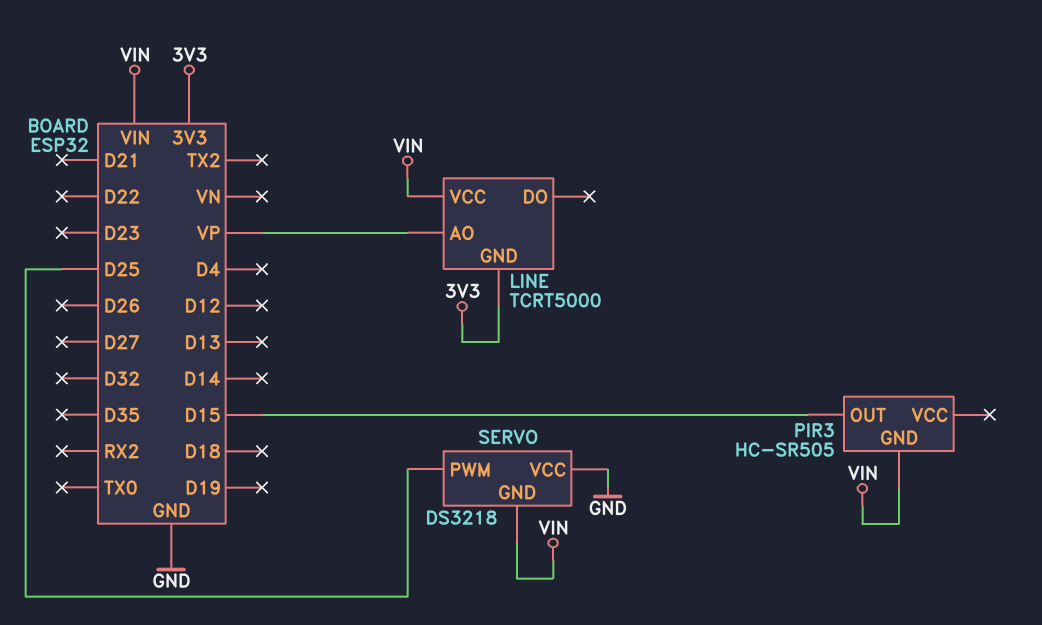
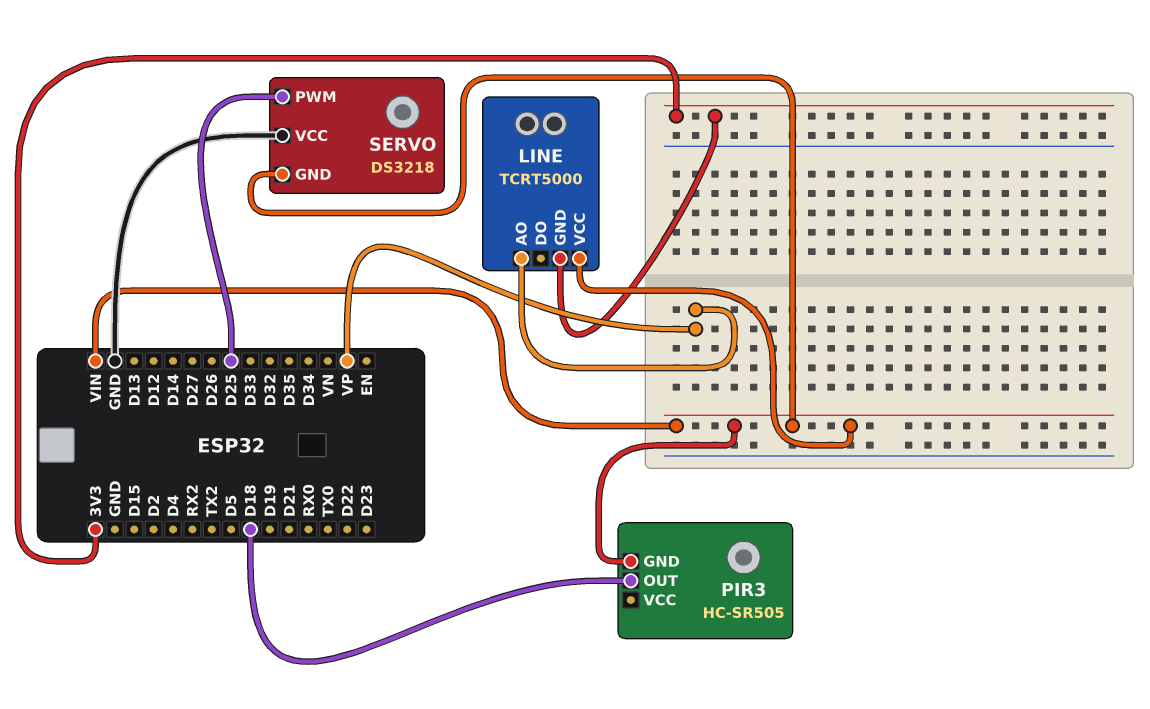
PIR3 pin OUT: D15 -> D18

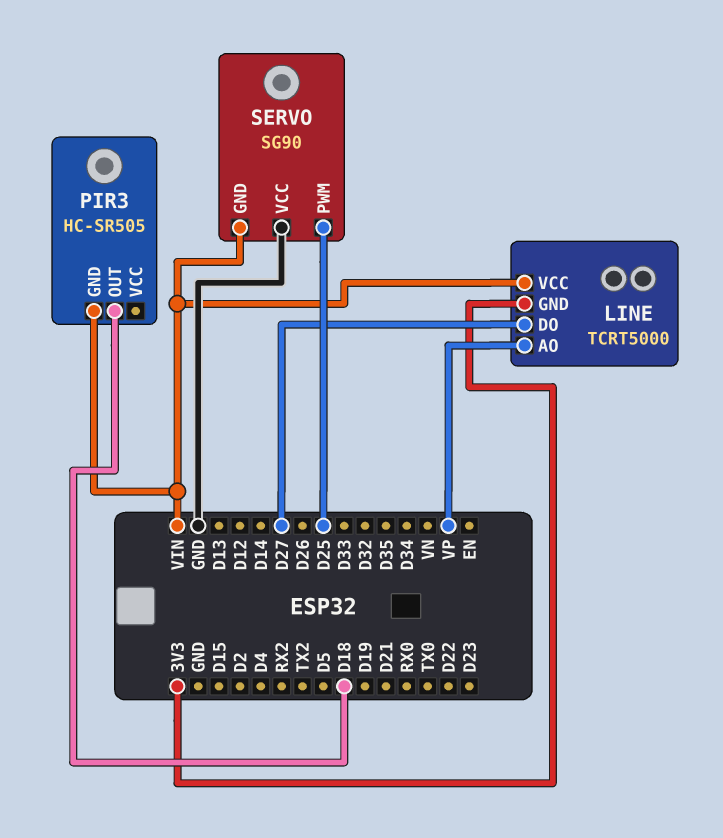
LINE pin DO: none -> D27
SERVO: DS3218 -> SG90

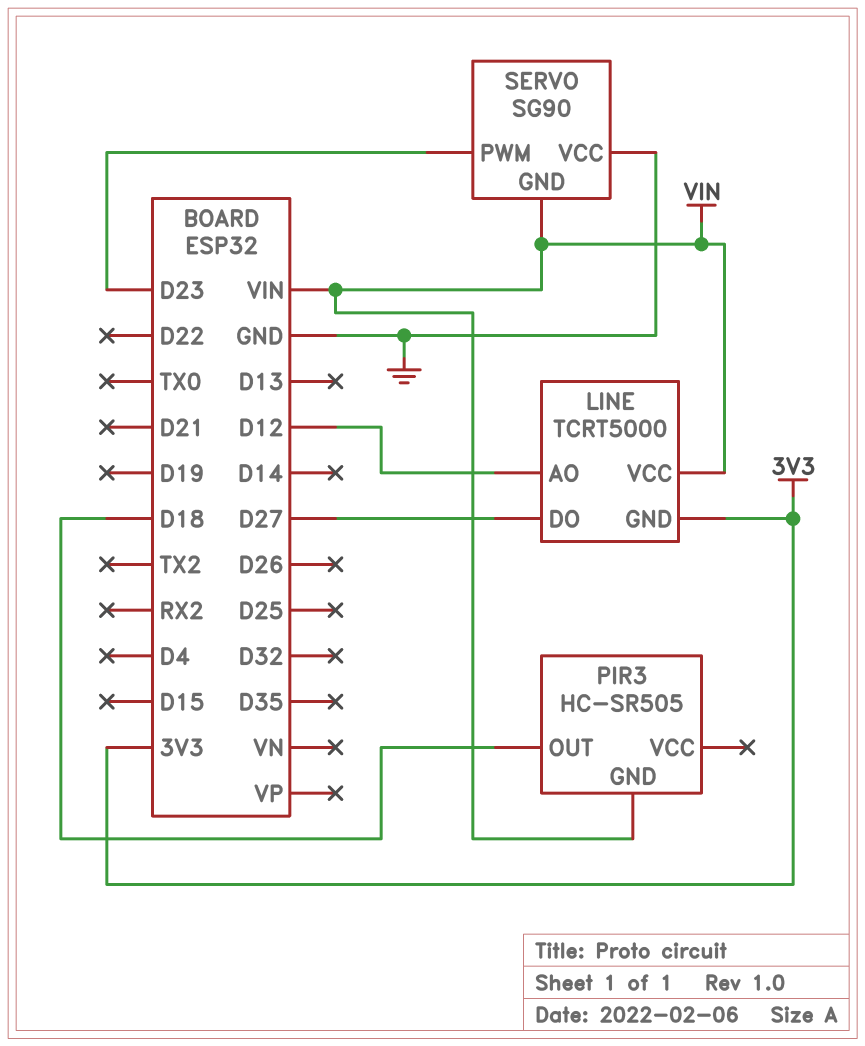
LINE pin AO: VP -> D12
SERVO pin PWM: D25 -> D23

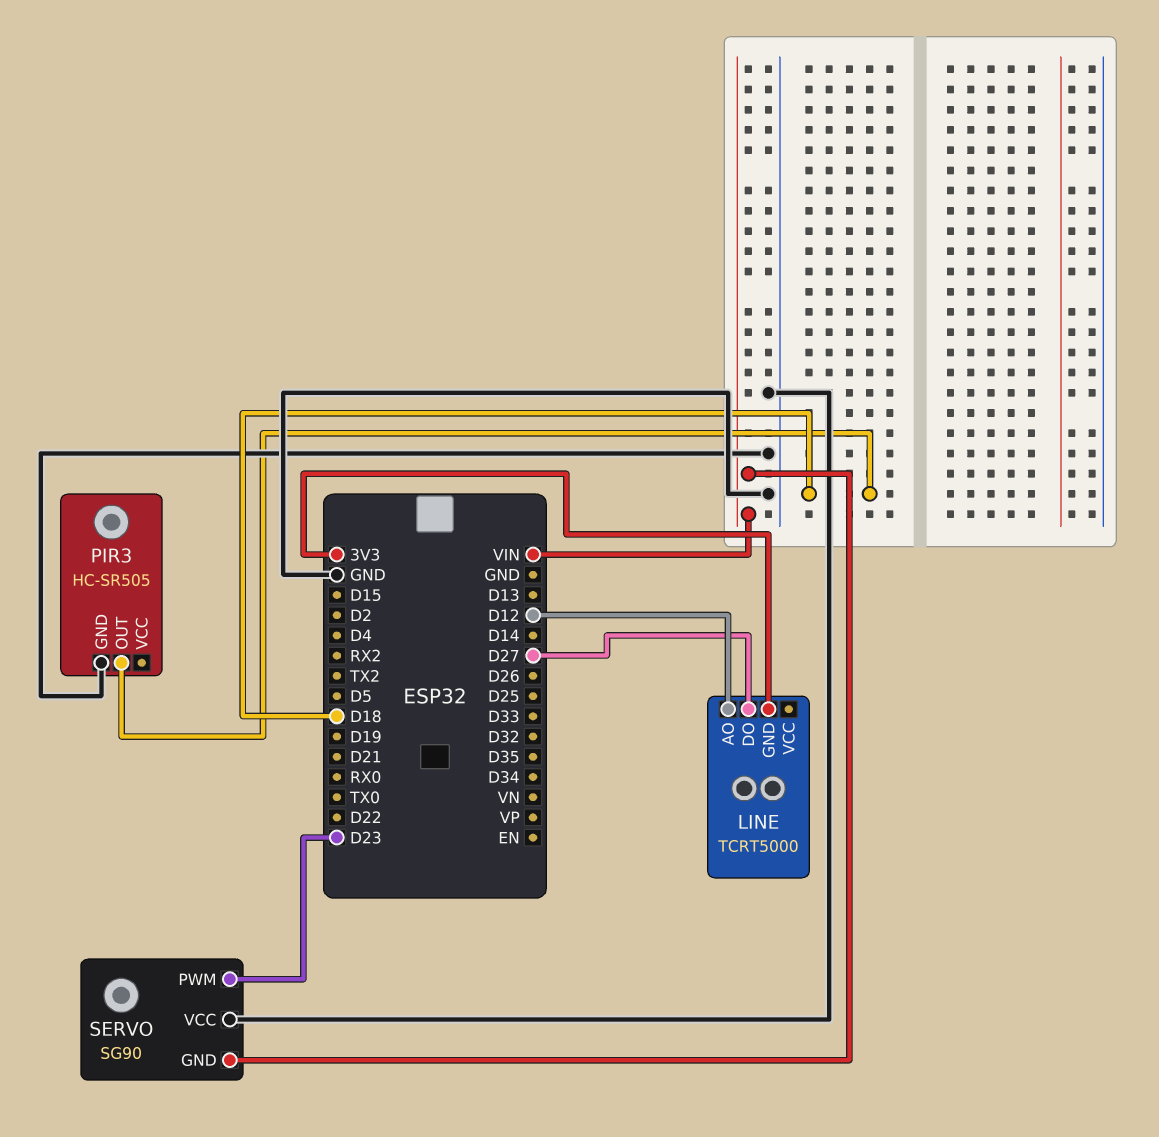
LINE pin VCC: VIN -> none
PIR3 pin GND: VIN -> GND

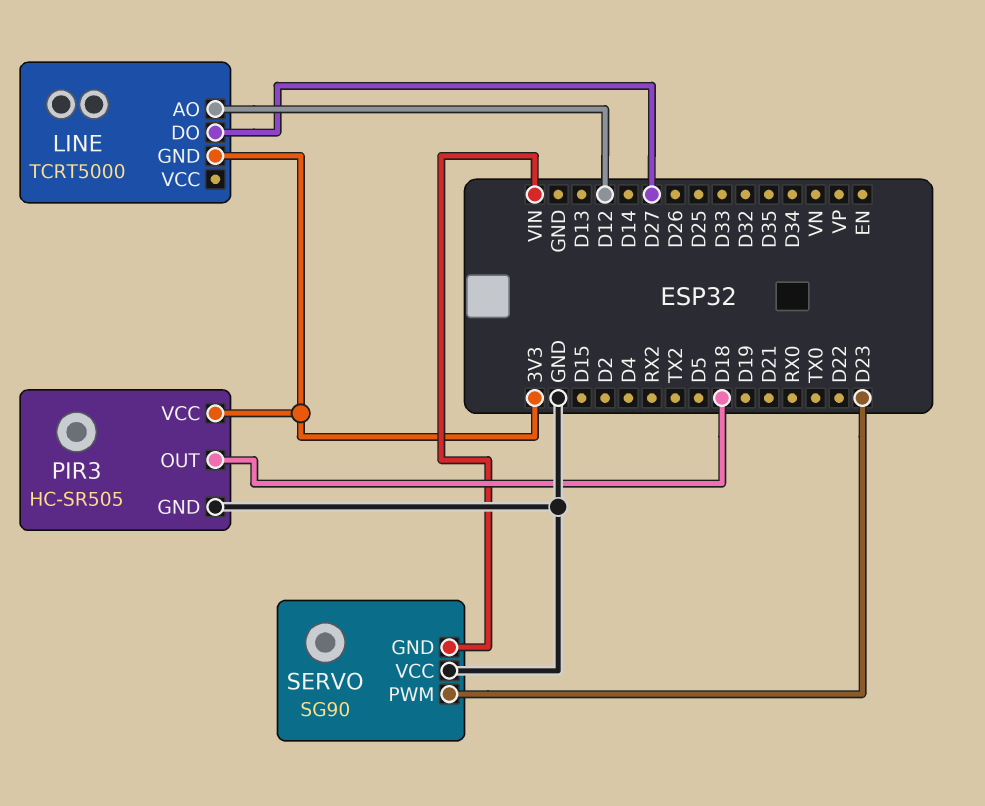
PIR3 pin VCC: none -> 3V3

